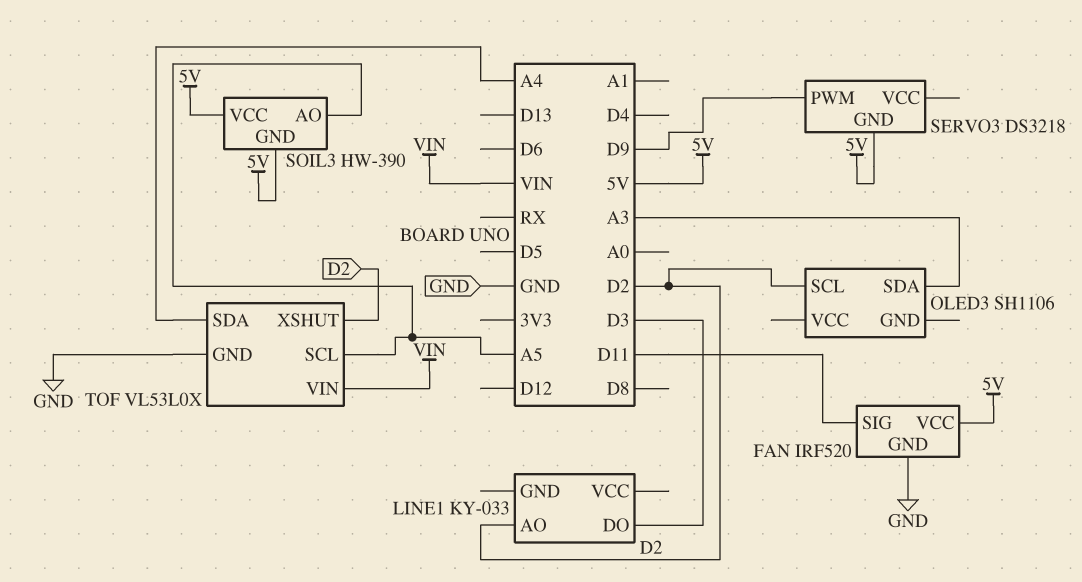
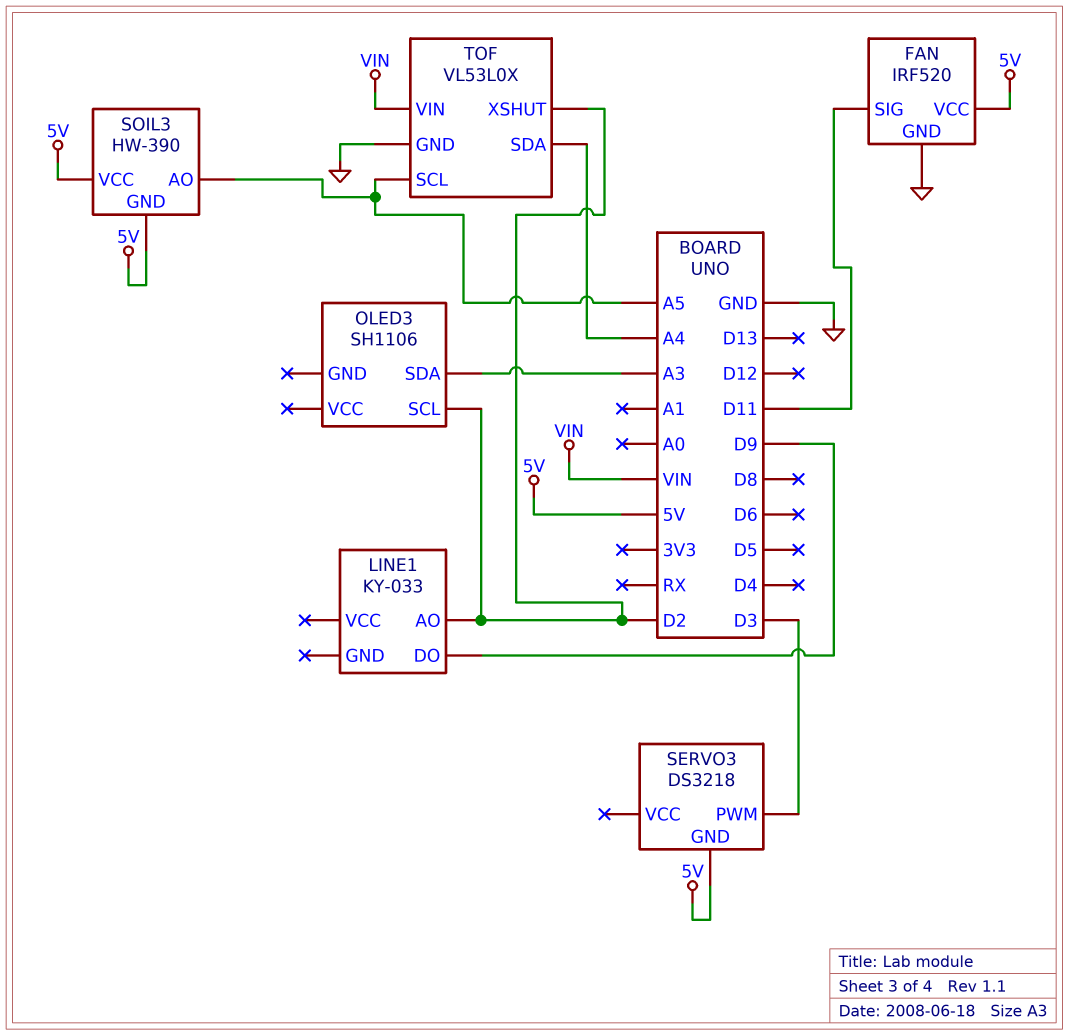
LINE1 pin DO: D3 -> D9
SERVO3 pin PWM: D9 -> D3

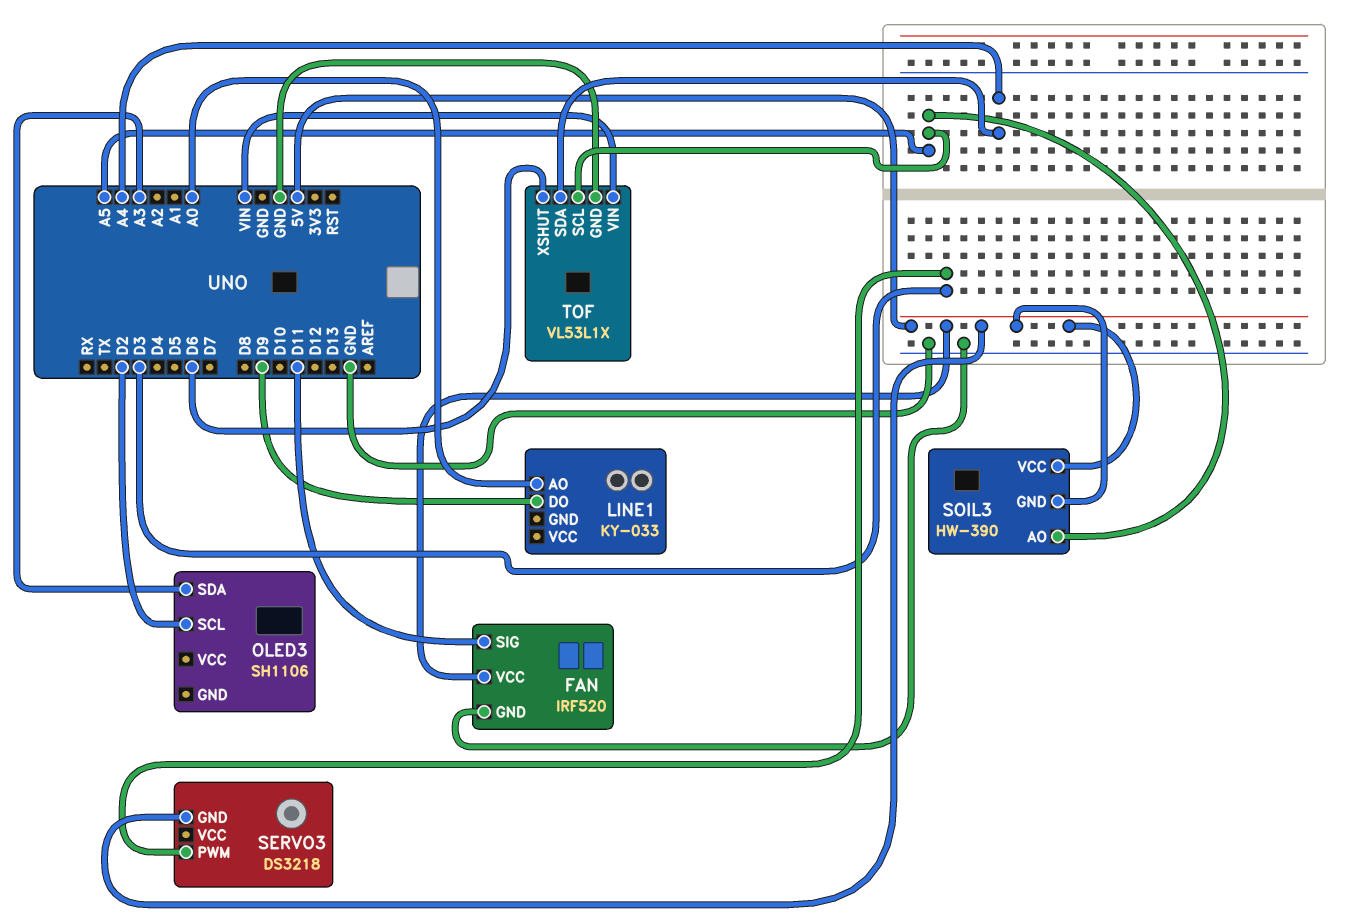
LINE1 pin AO: D2 -> A0
TOF: VL53L0X -> VL53L1X
TOF pin XSHUT: D2 -> D6

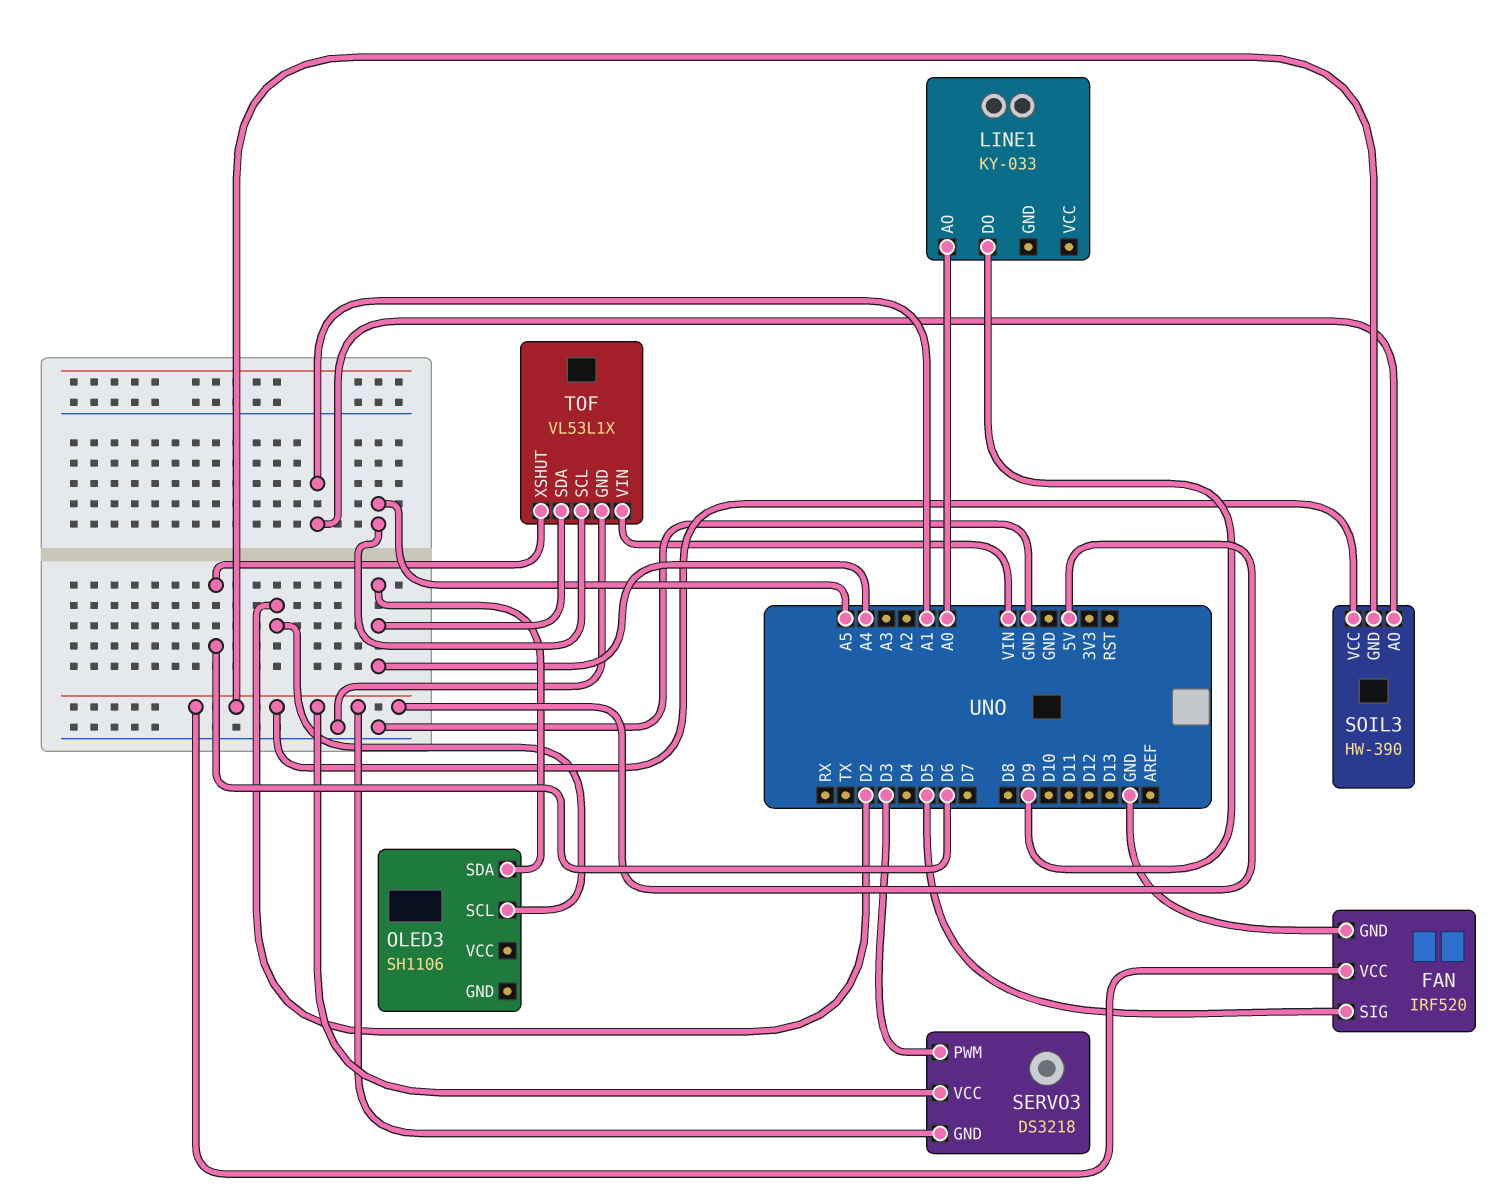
FAN pin SIG: D11 -> D5
OLED3 pin SDA: A3 -> A4
SERVO3 pin VCC: none -> 5V
SOIL3 pin AO: A5 -> A1

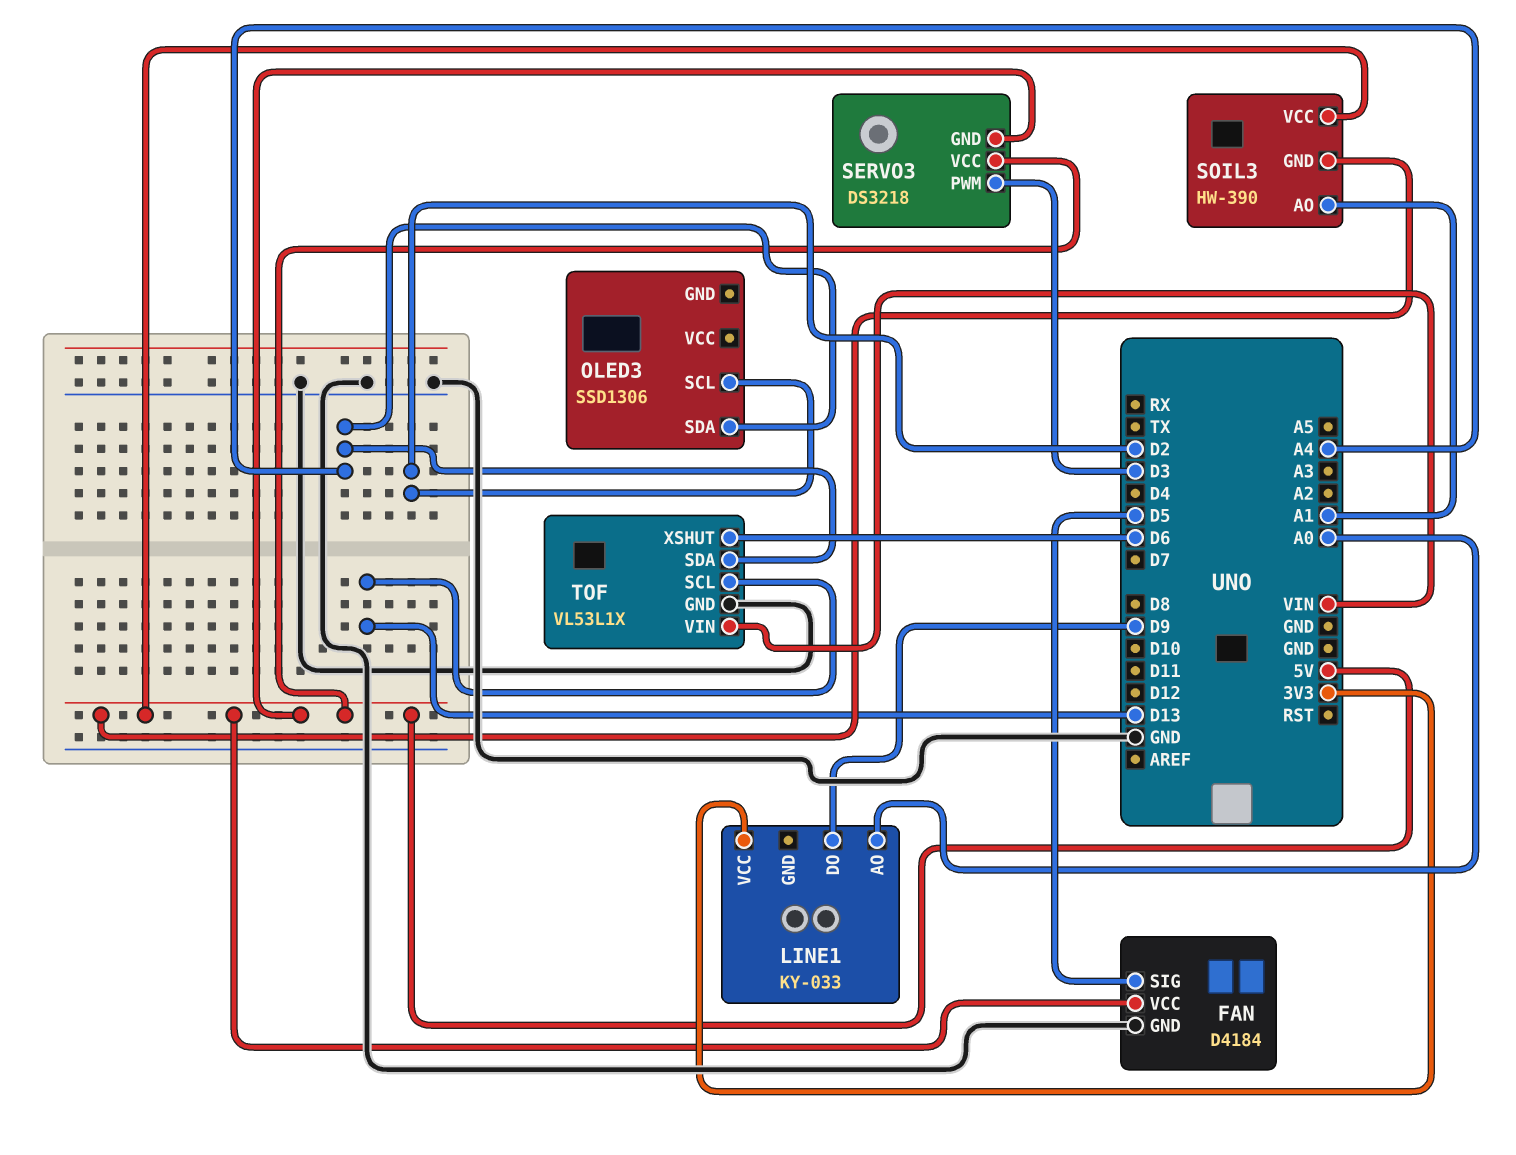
FAN: IRF520 -> D4184
LINE1 pin VCC: none -> 3V3
OLED3: SH1106 -> SSD1306
TOF pin SCL: A5 -> D13

